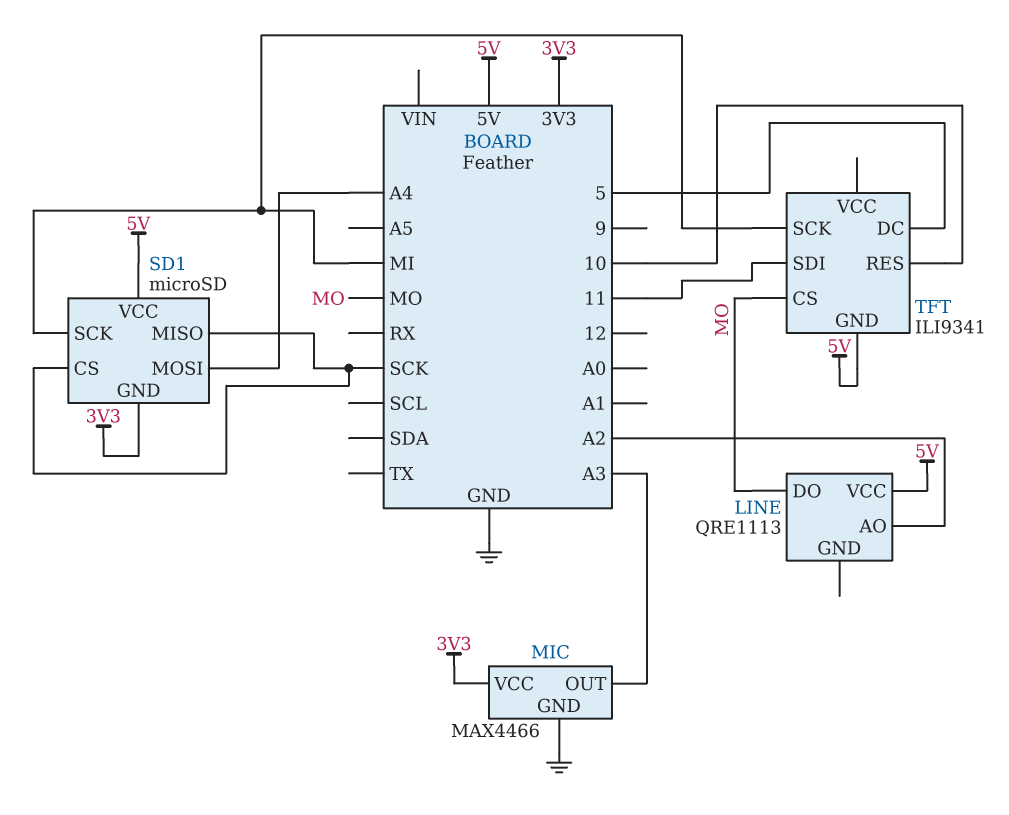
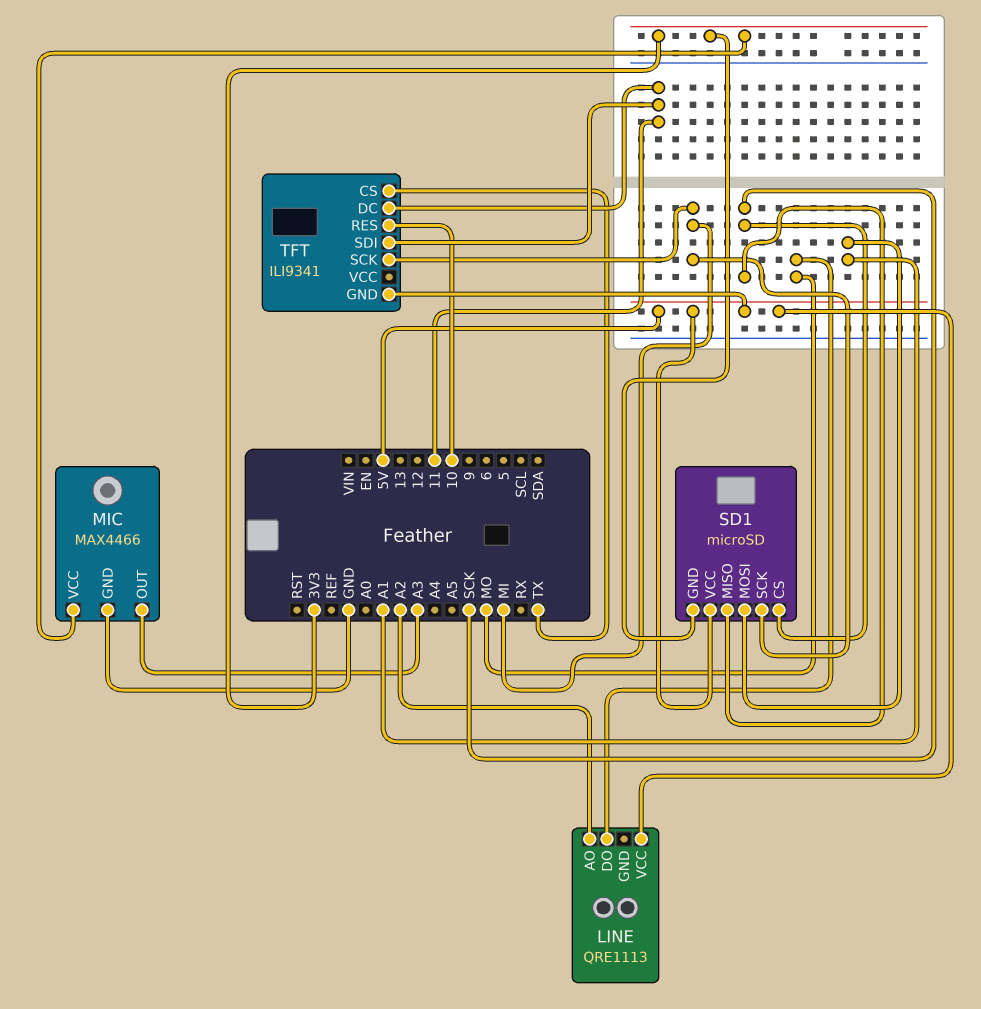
SD1 pin MOSI: A4 -> A1
TFT pin CS: MO -> TX
TFT pin DC: 5 -> 11

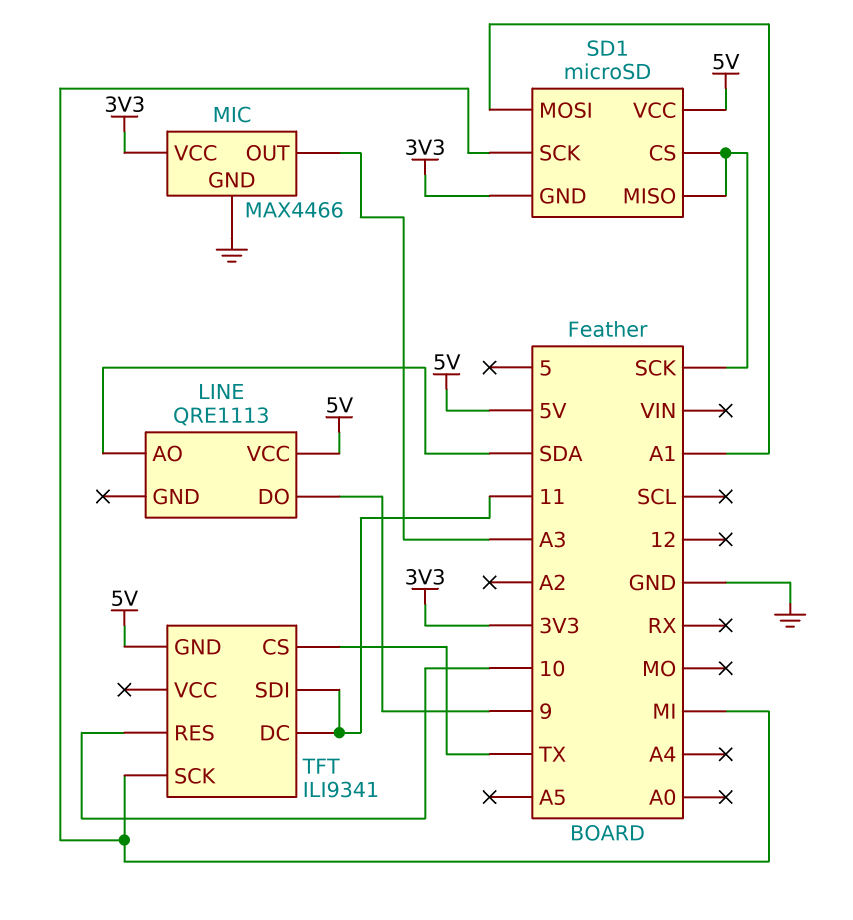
LINE pin AO: A2 -> SDA
LINE pin DO: MO -> 9

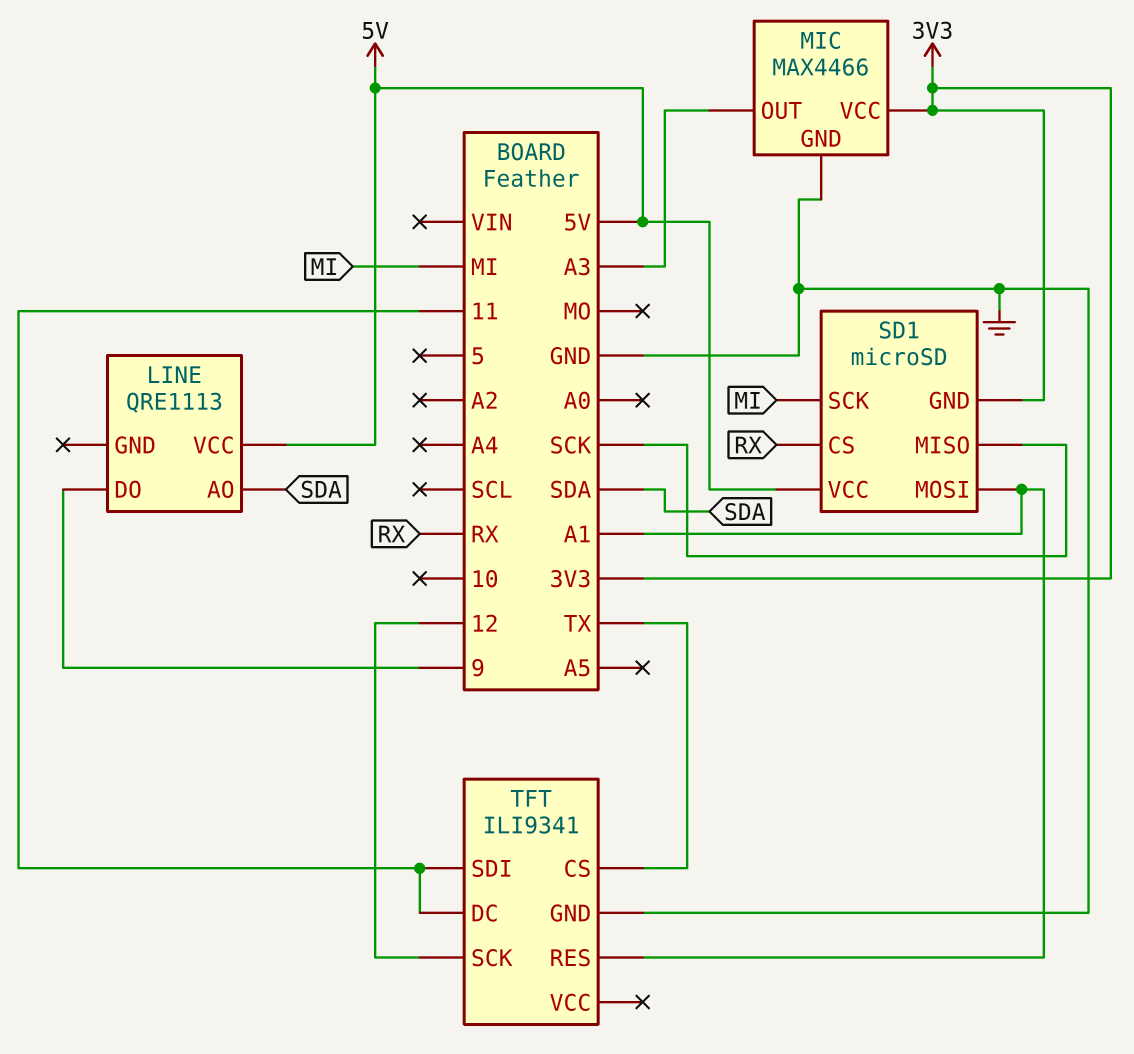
SD1 pin CS: SCK -> RX
TFT pin GND: 5V -> GND
TFT pin RES: 10 -> A1
TFT pin SCK: MI -> 12

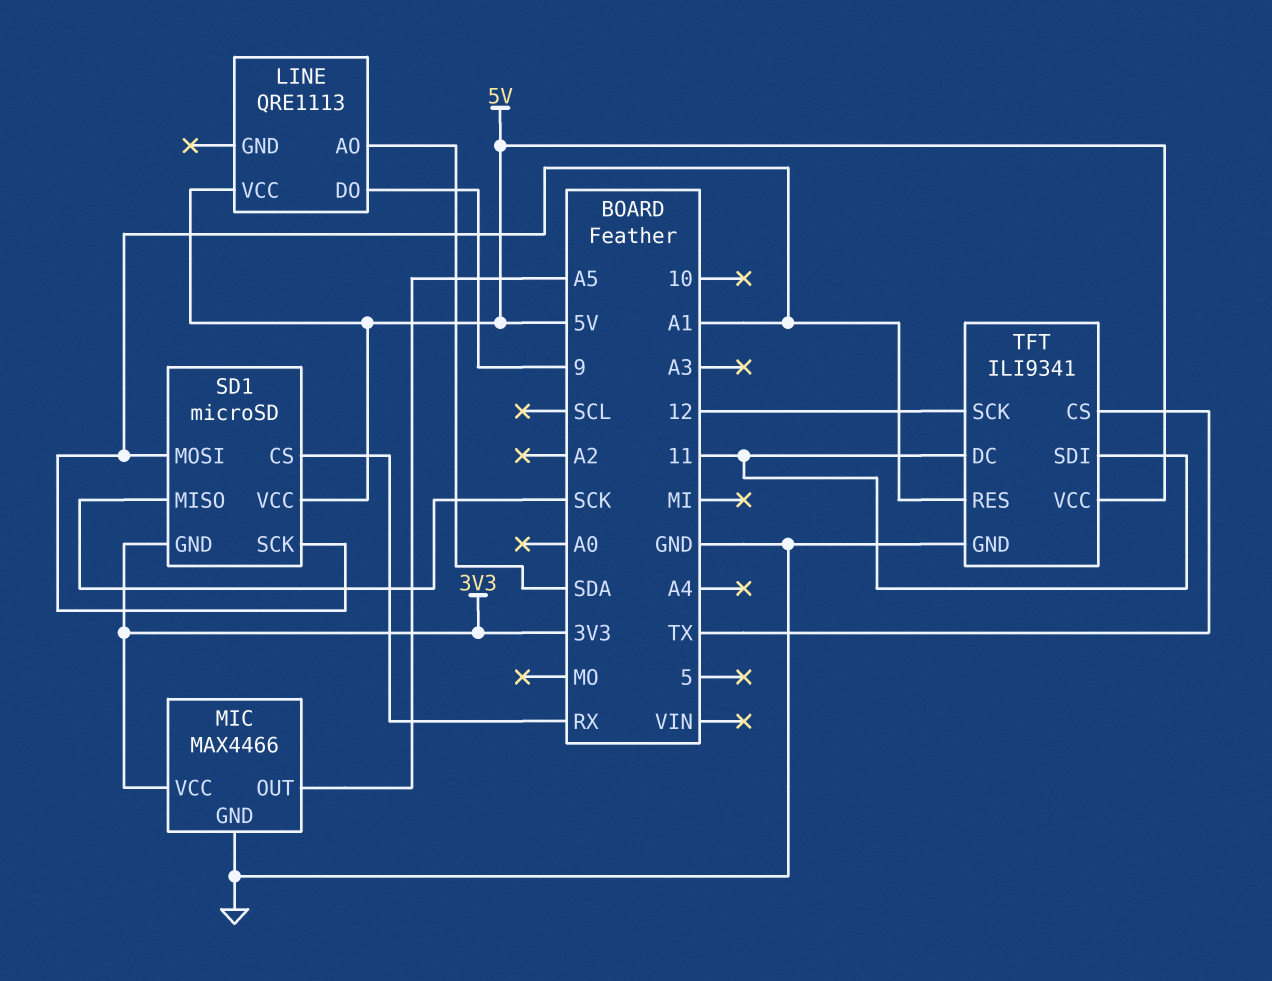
MIC pin OUT: A3 -> A5
SD1 pin SCK: MI -> A1
TFT pin VCC: none -> 5V

